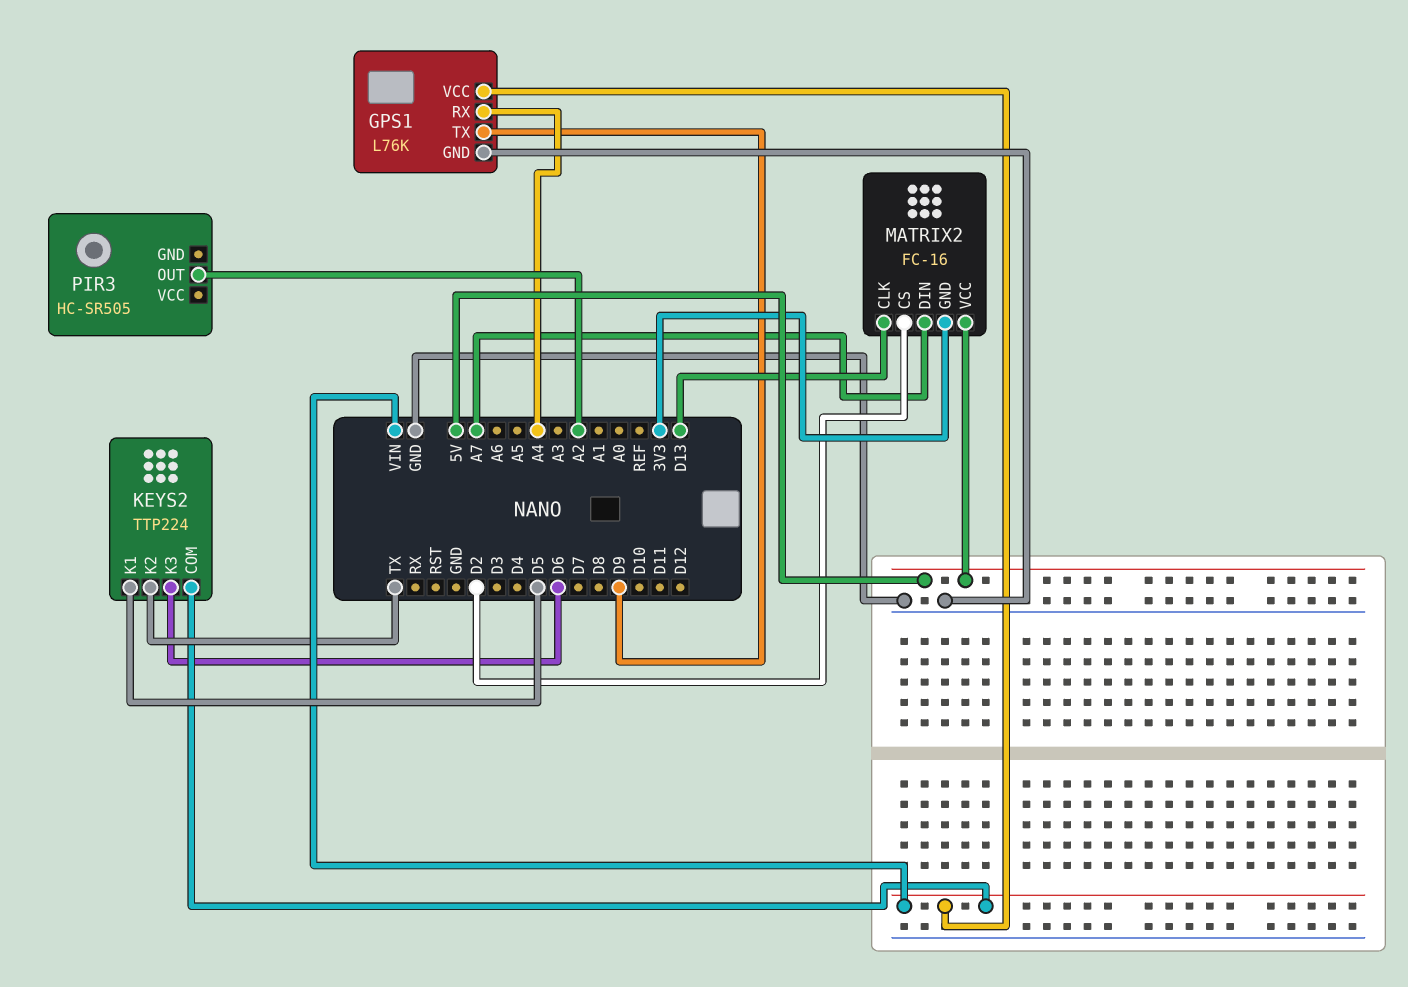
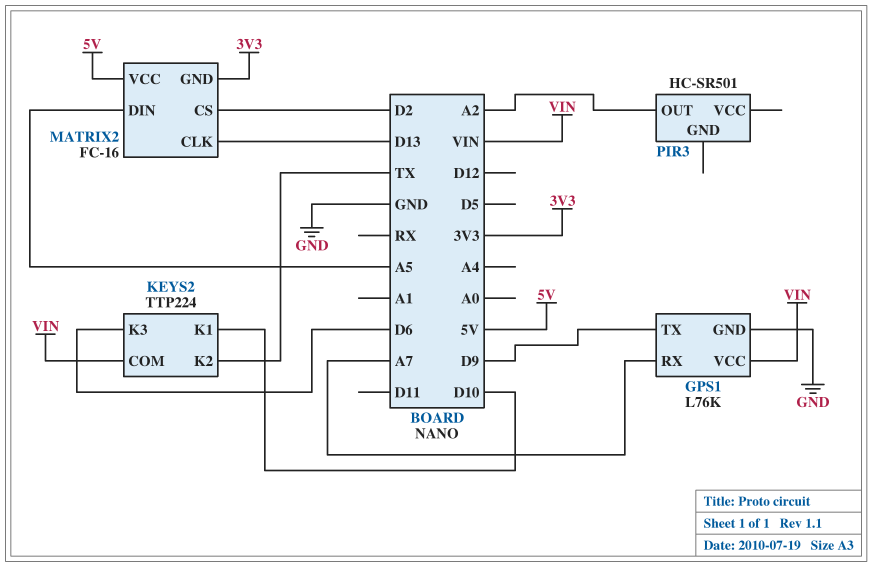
GPS1 pin RX: A4 -> A7
KEYS2 pin K1: D5 -> D10
MATRIX2 pin DIN: A7 -> A5
PIR3: HC-SR505 -> HC-SR501

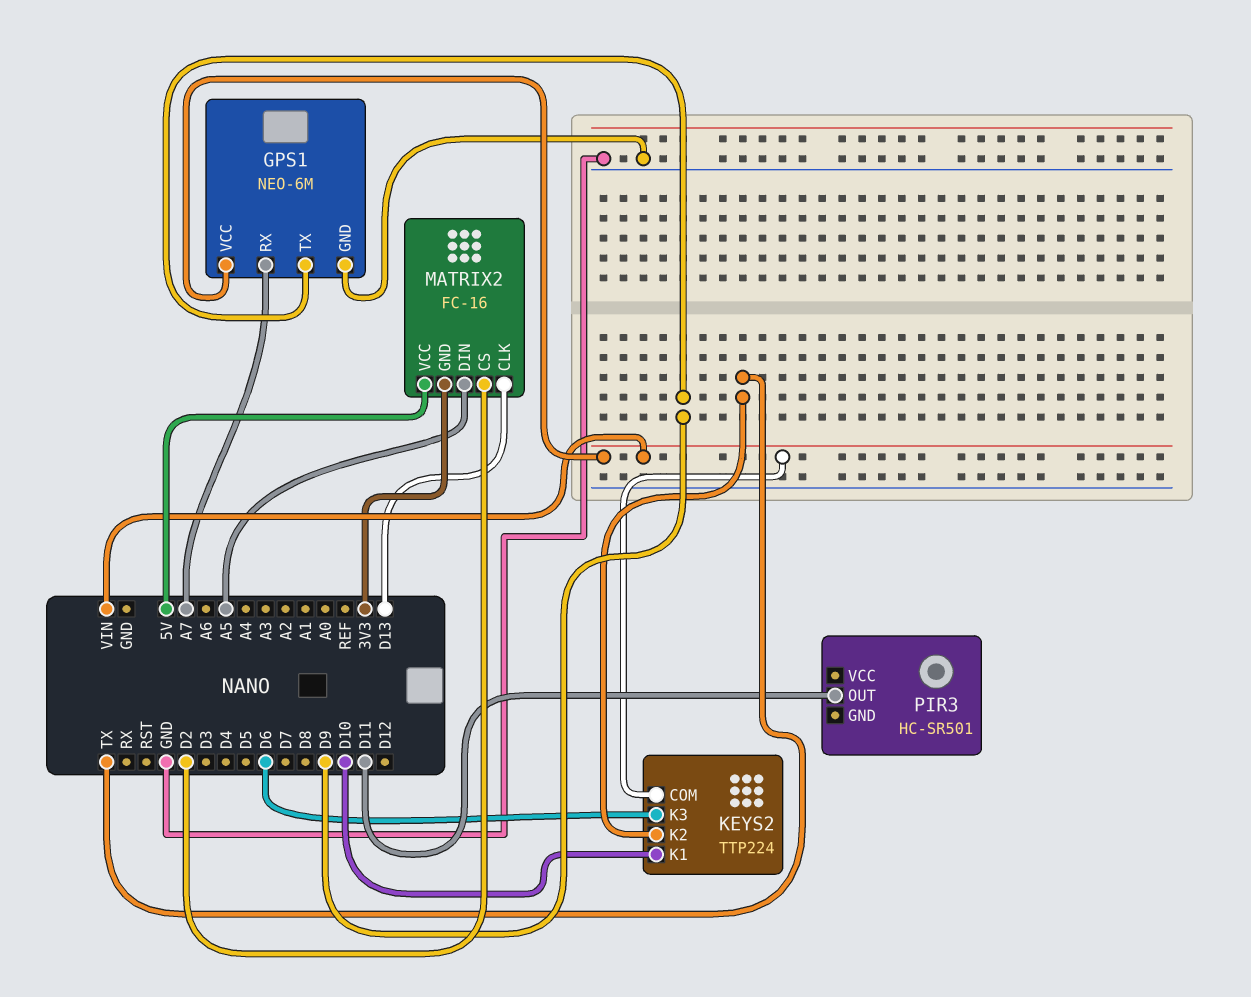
GPS1: L76K -> NEO-6M
PIR3 pin OUT: A2 -> D11

